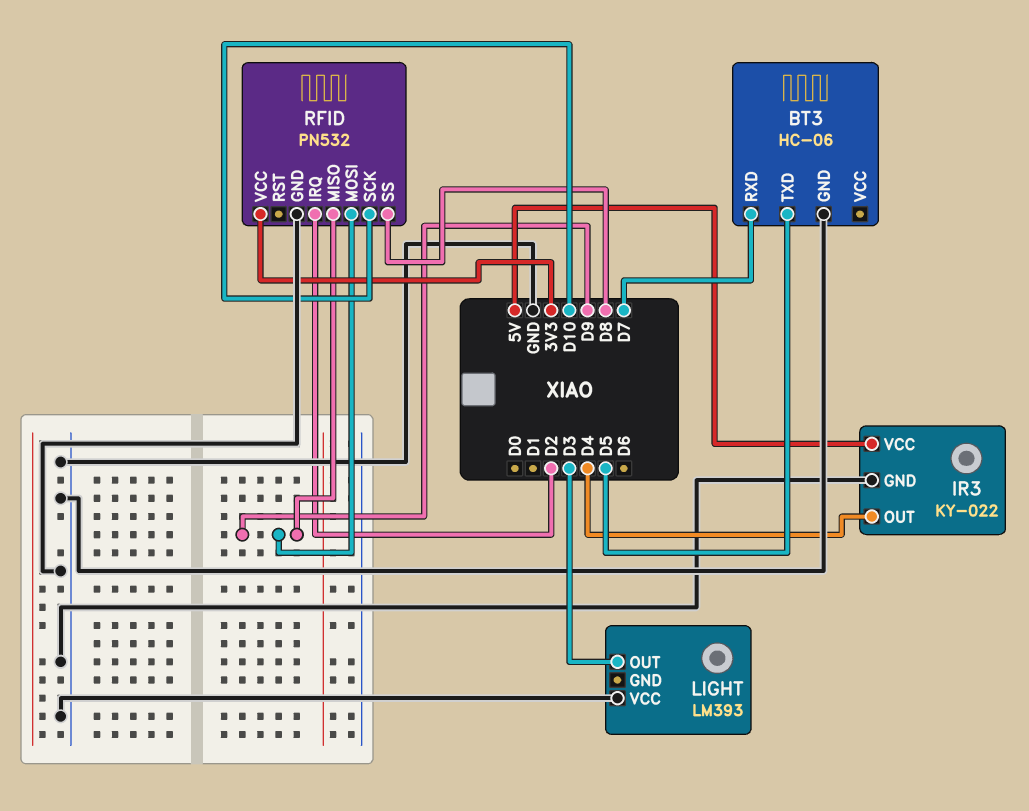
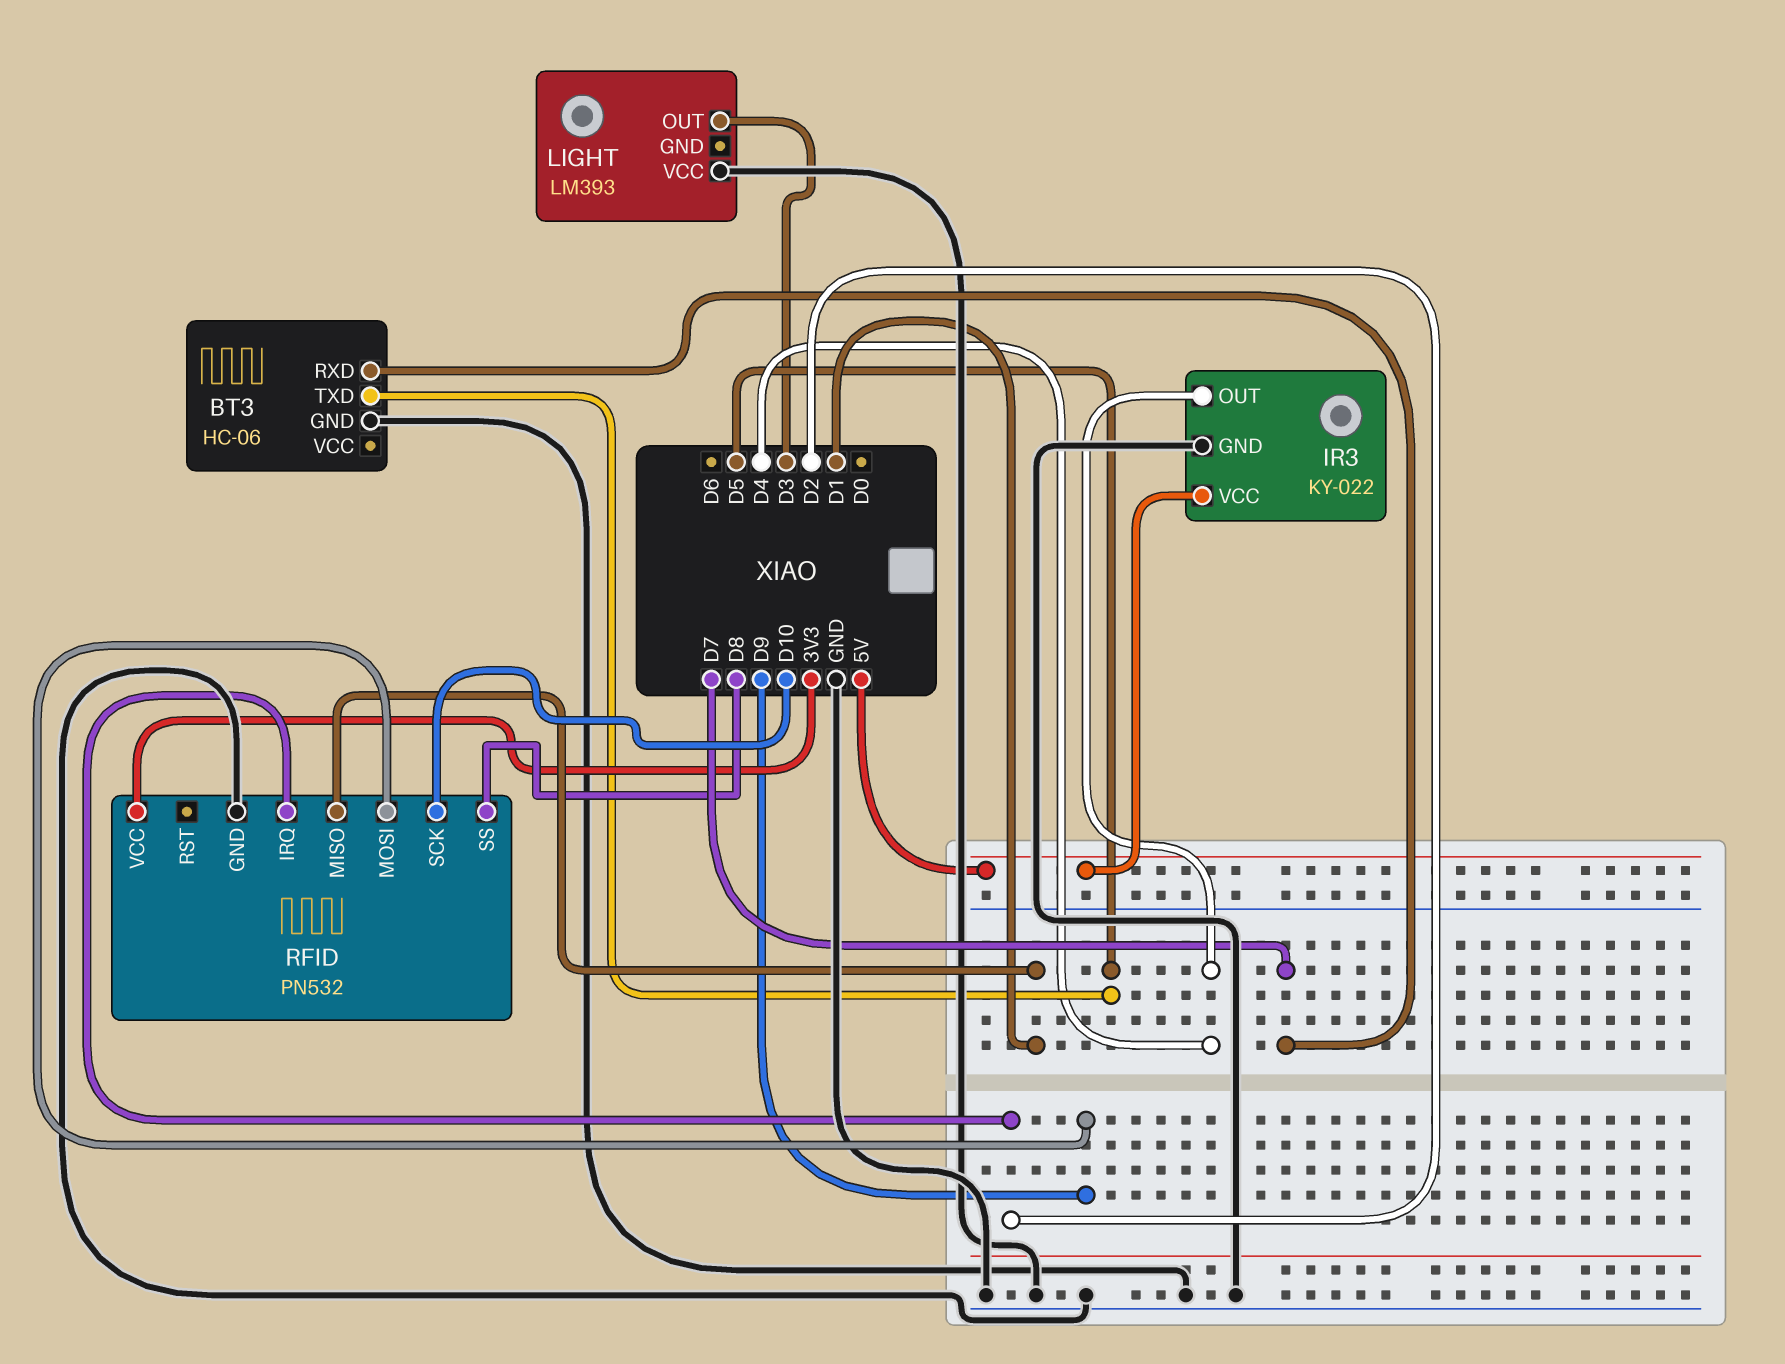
RFID pin MISO: D9 -> D1

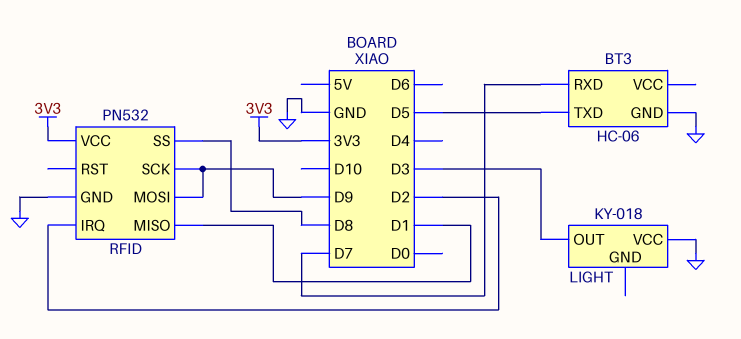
IR3: KY-022 -> none
IR3 pin GND: GND -> none
IR3 pin OUT: D4 -> none
IR3 pin VCC: 5V -> none
LIGHT: LM393 -> KY-018
RFID pin SCK: D10 -> D9

